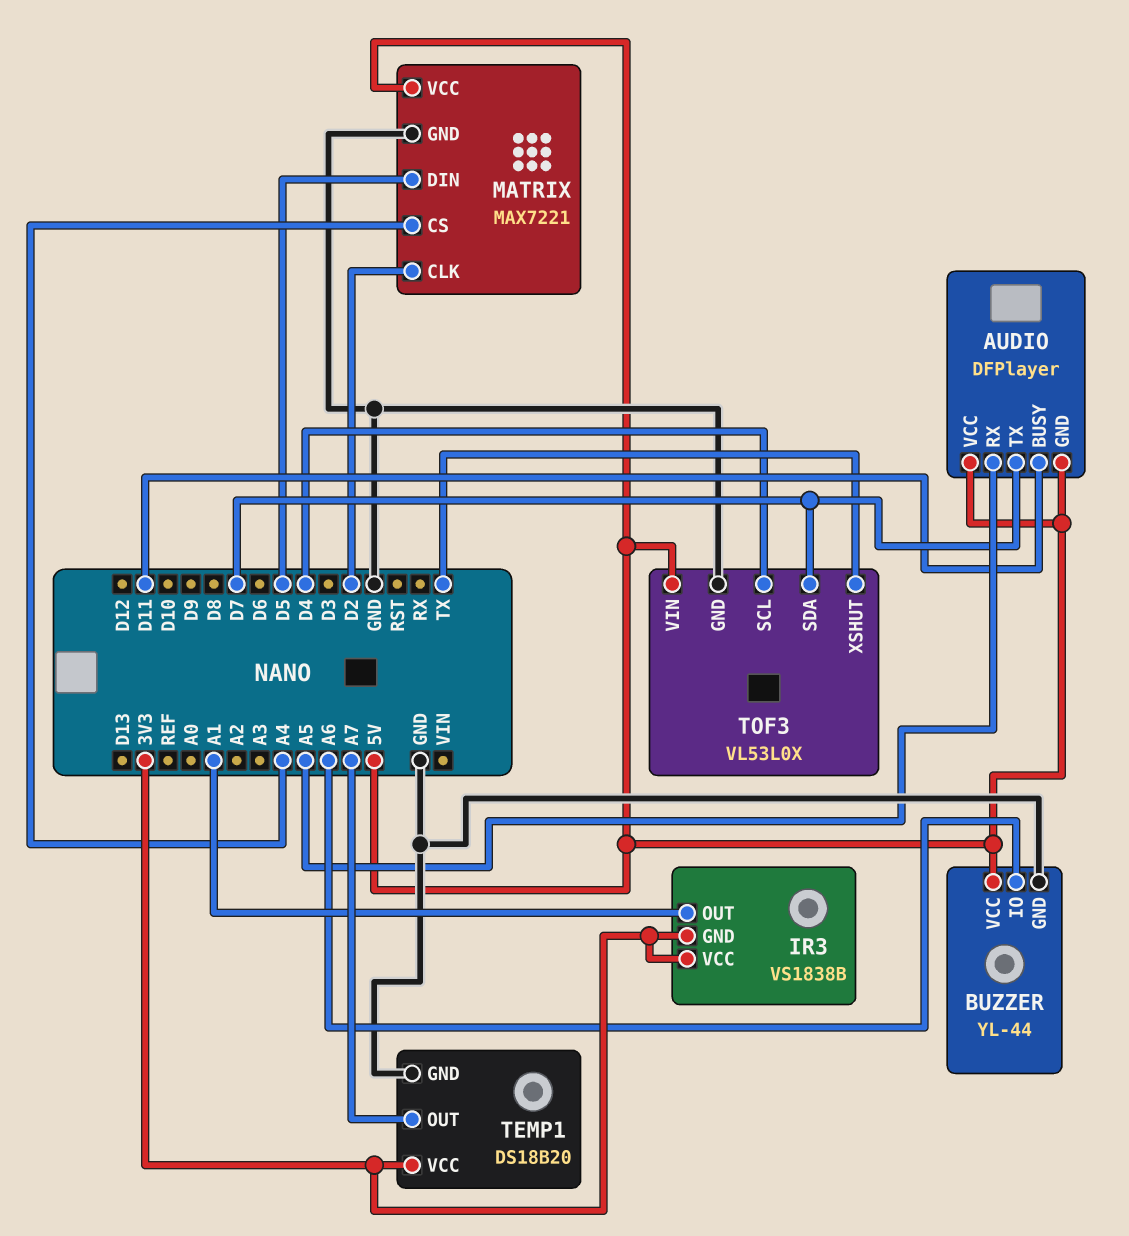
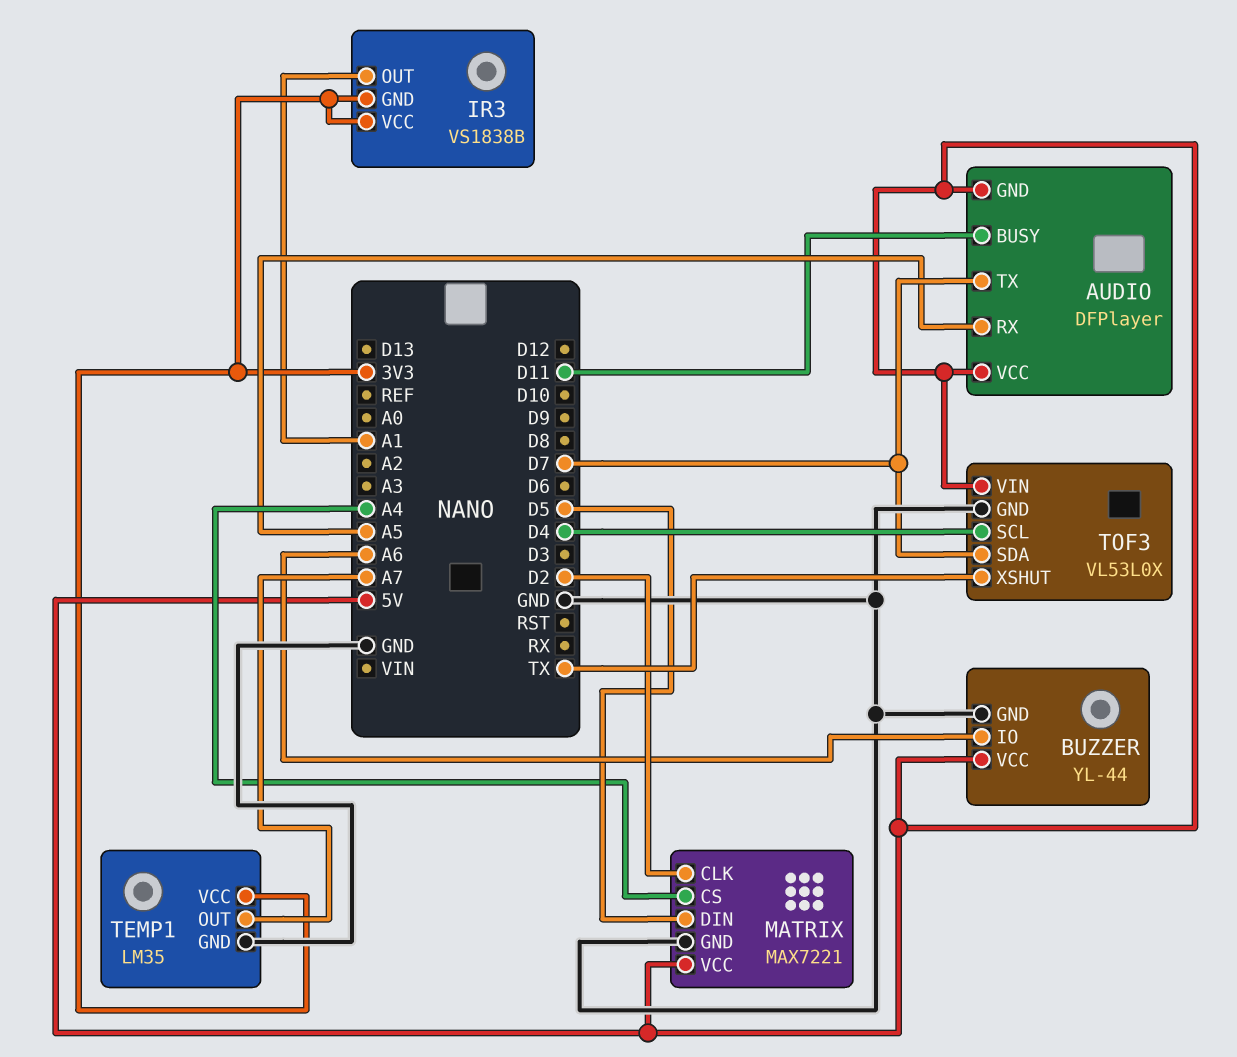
TEMP1: DS18B20 -> LM35

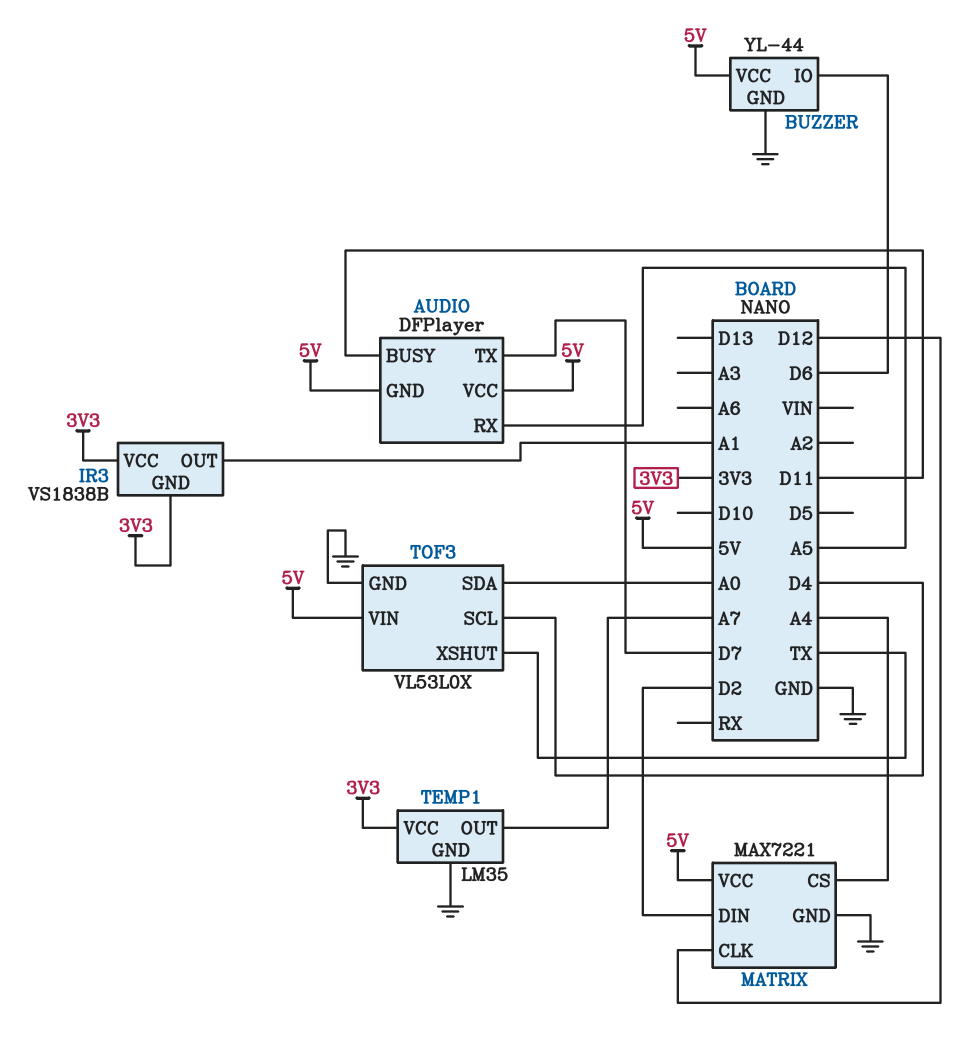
BUZZER pin IO: A6 -> D6
MATRIX pin CLK: D2 -> D12
MATRIX pin DIN: D5 -> D2
TOF3 pin SDA: D7 -> A0

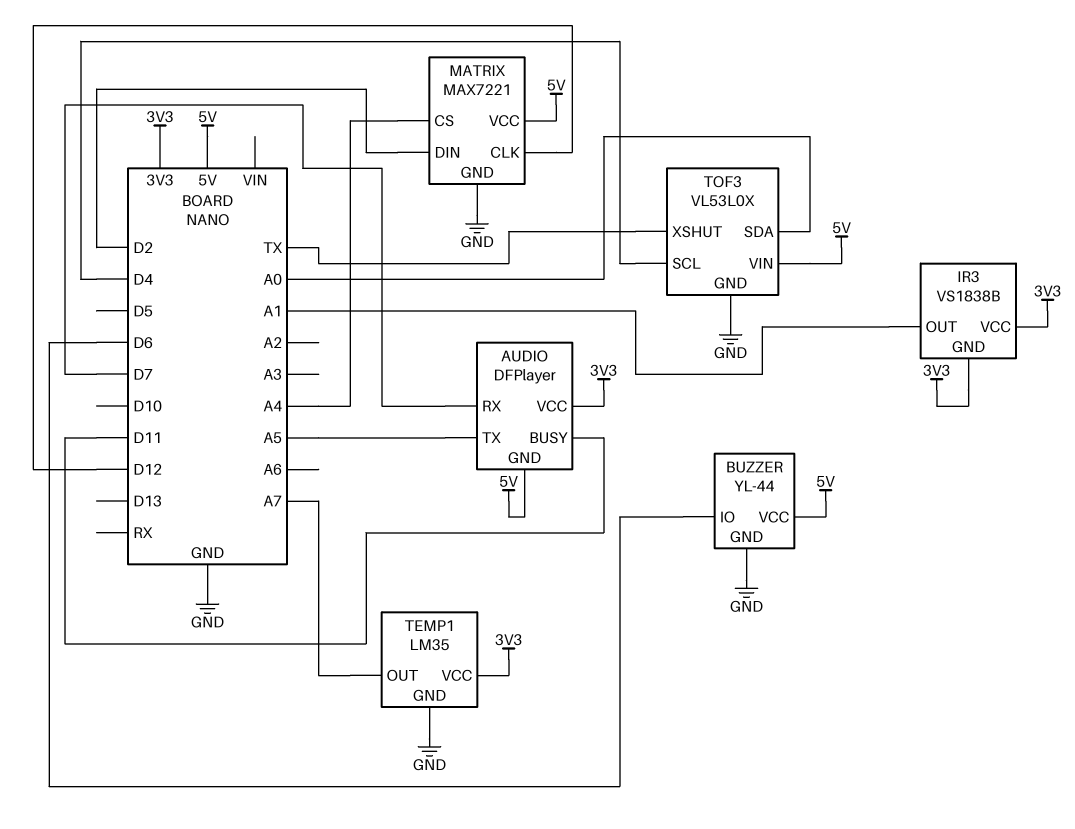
AUDIO pin RX: A5 -> D7
AUDIO pin TX: D7 -> A5
AUDIO pin VCC: 5V -> 3V3

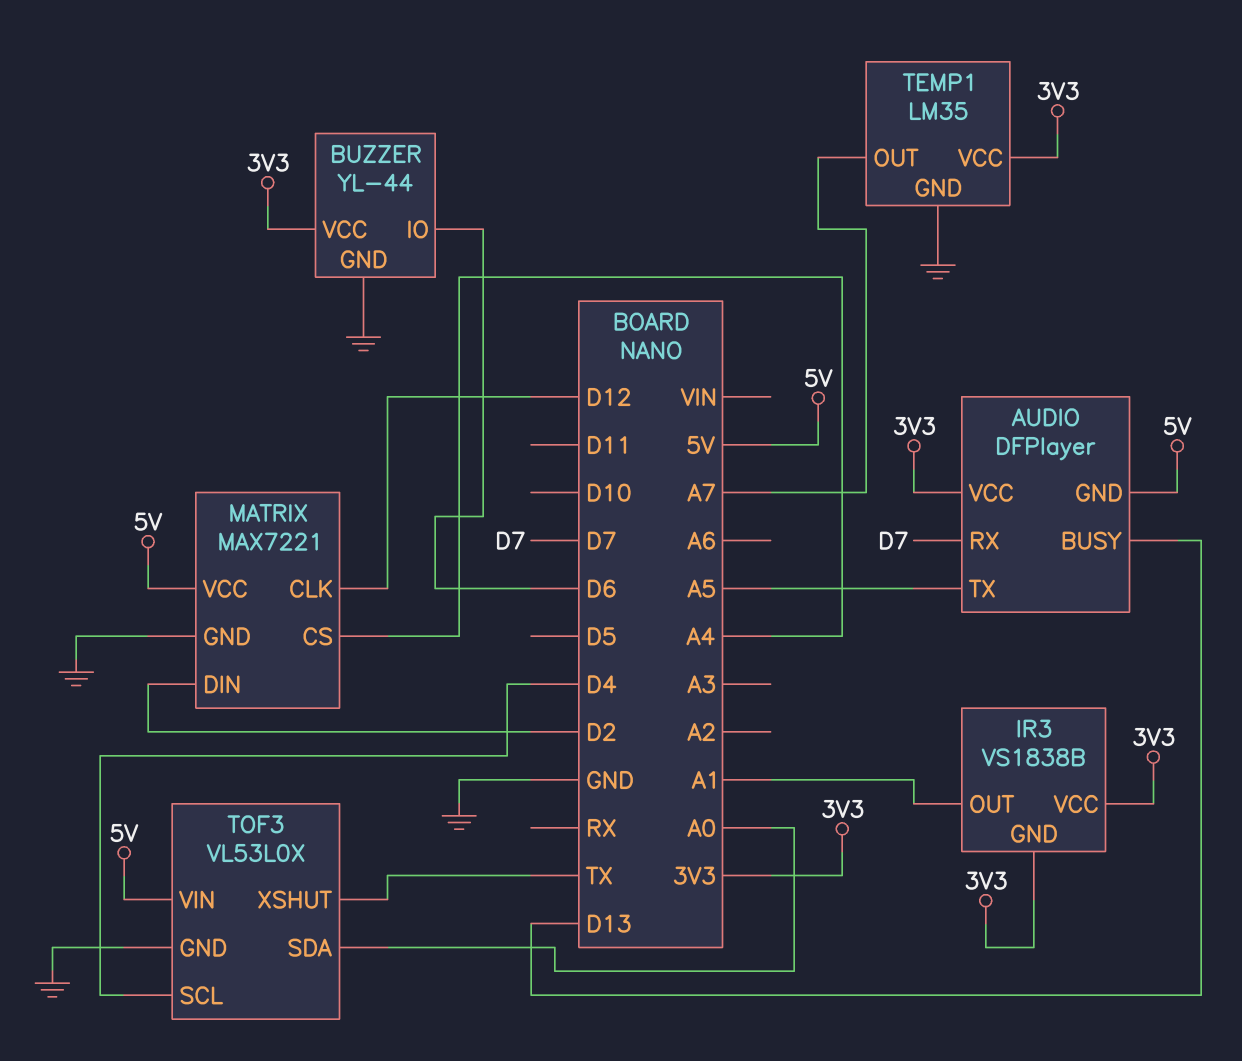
AUDIO pin BUSY: D11 -> D13
BUZZER pin VCC: 5V -> 3V3

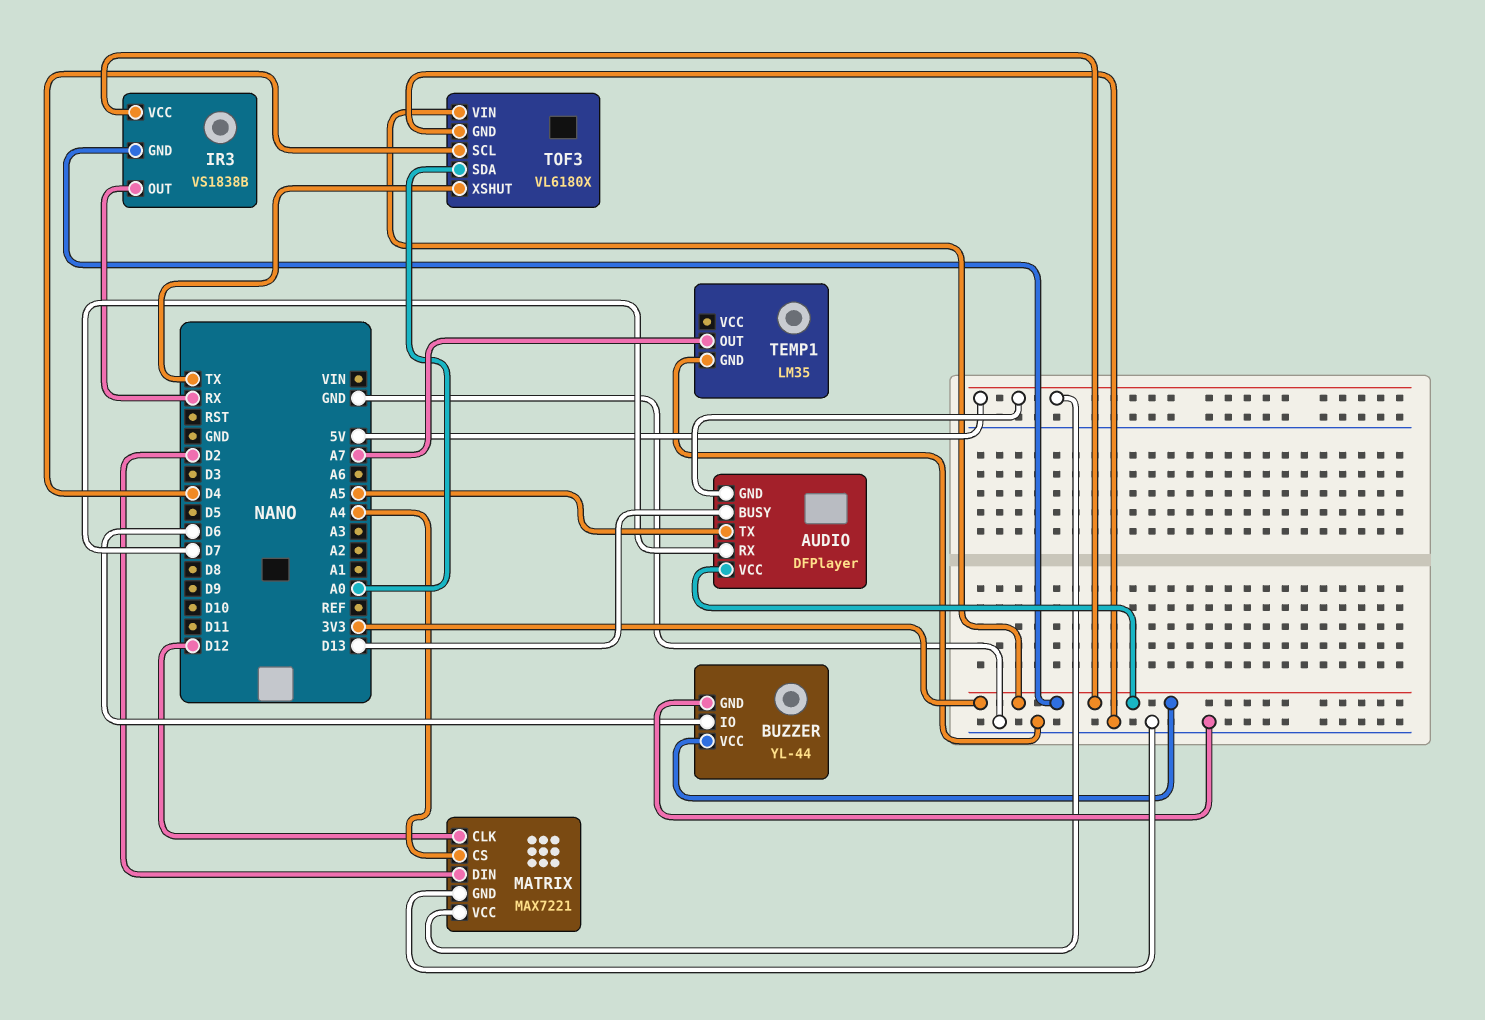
IR3 pin OUT: A1 -> RX
TEMP1 pin VCC: 3V3 -> none
TOF3: VL53L0X -> VL6180X
TOF3 pin VIN: 5V -> 3V3

